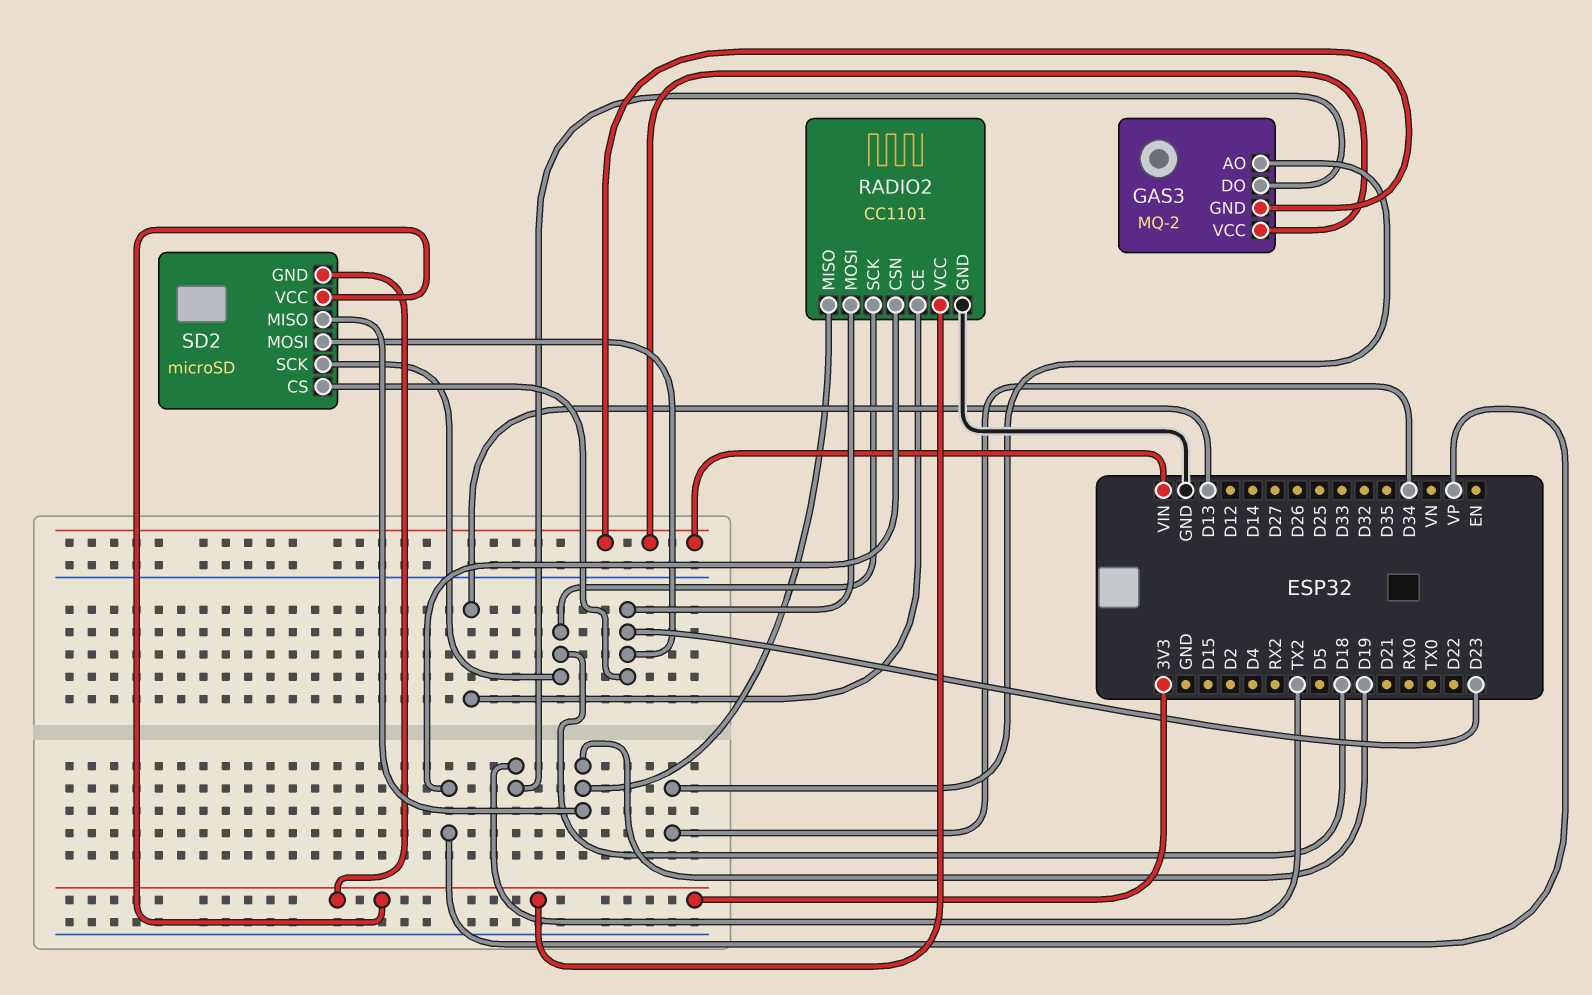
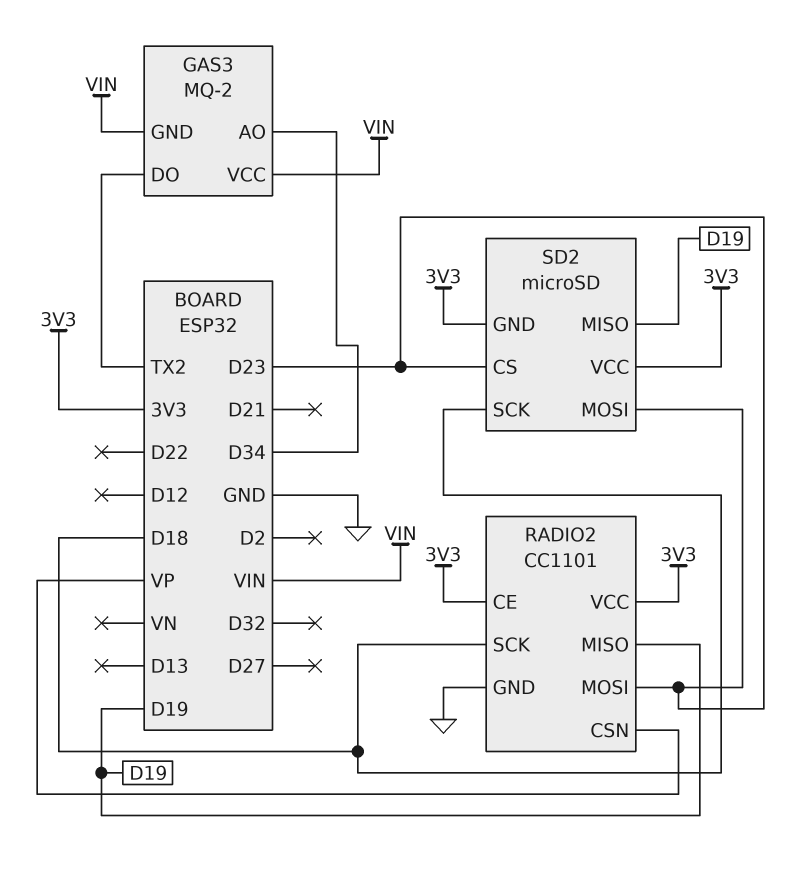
RADIO2 pin CE: D13 -> 3V3

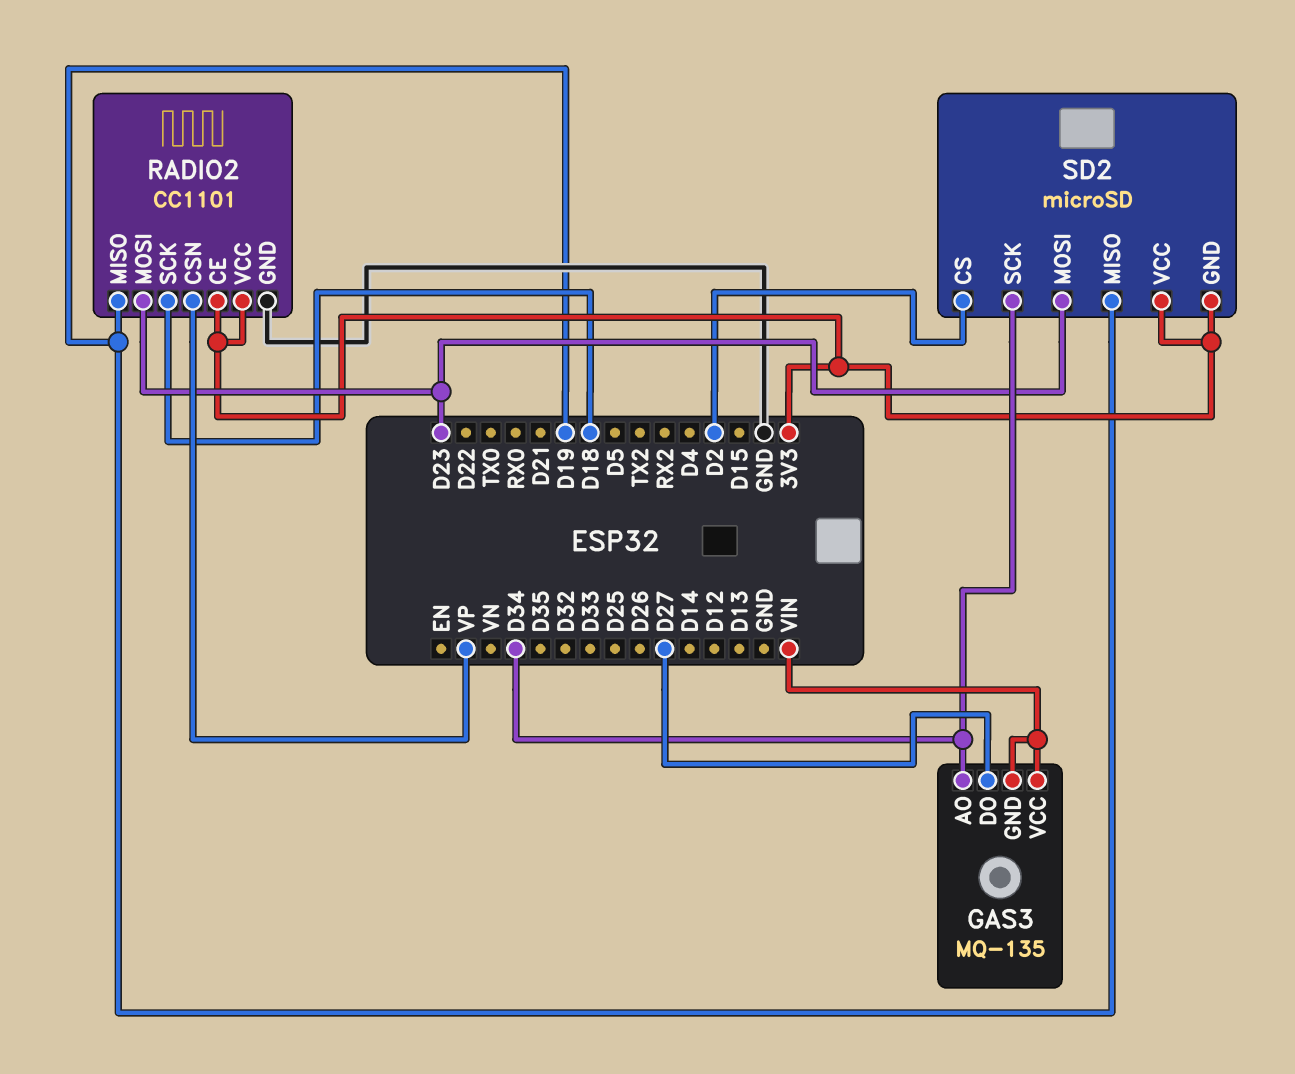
GAS3: MQ-2 -> MQ-135
GAS3 pin DO: TX2 -> D27
SD2 pin CS: D23 -> D2
SD2 pin SCK: D18 -> D34

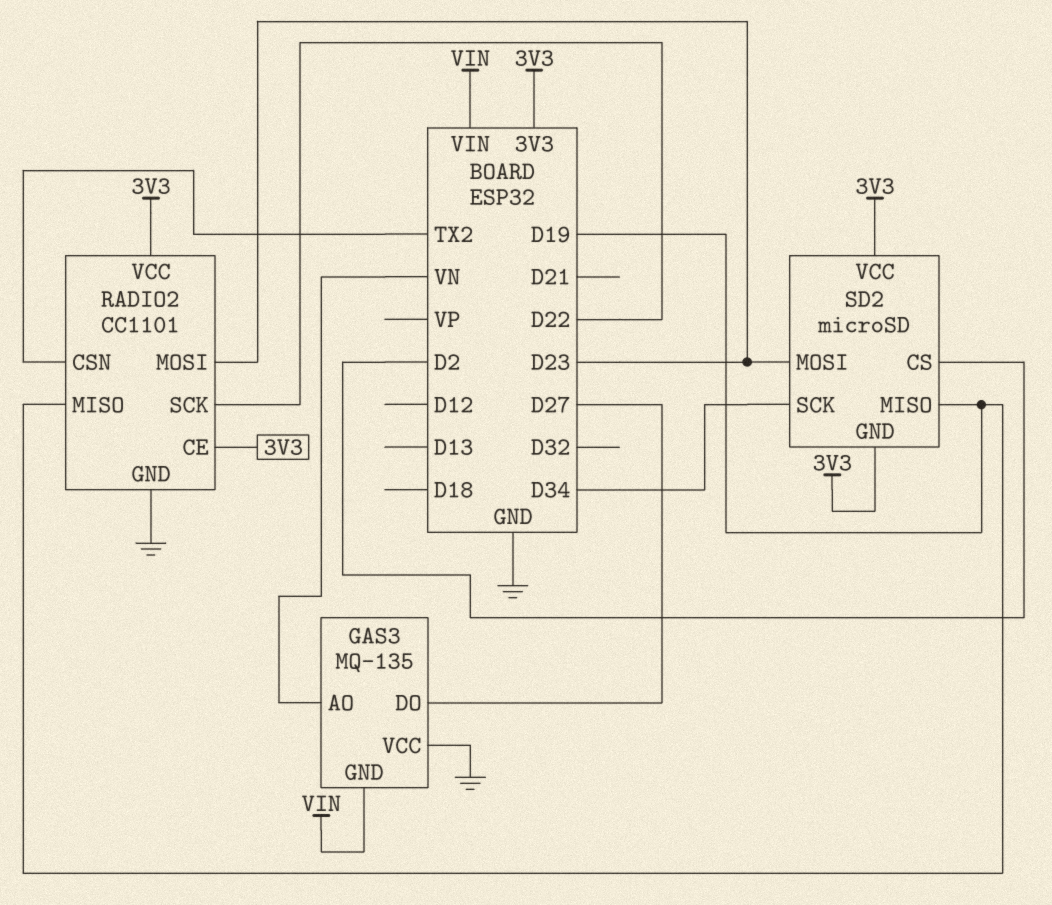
GAS3 pin AO: D34 -> VN
GAS3 pin VCC: VIN -> GND
RADIO2 pin CSN: VP -> TX2
RADIO2 pin SCK: D18 -> D22

